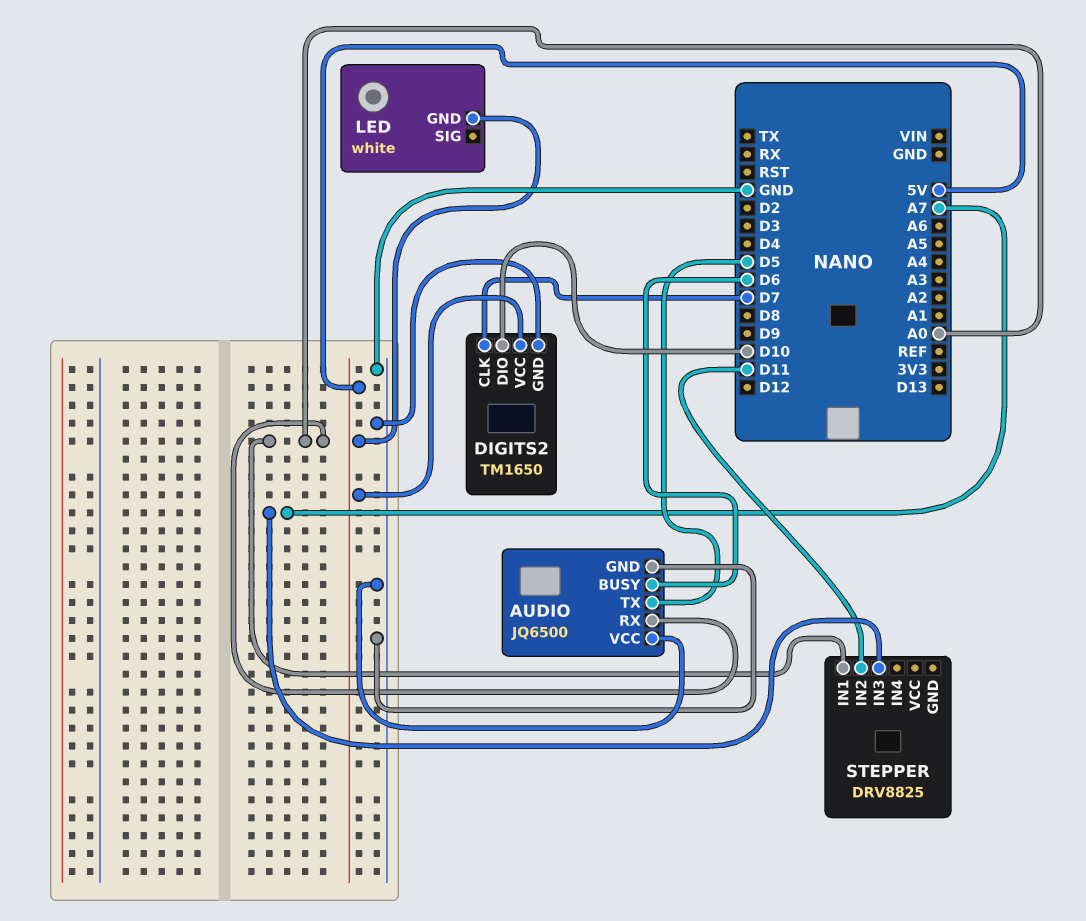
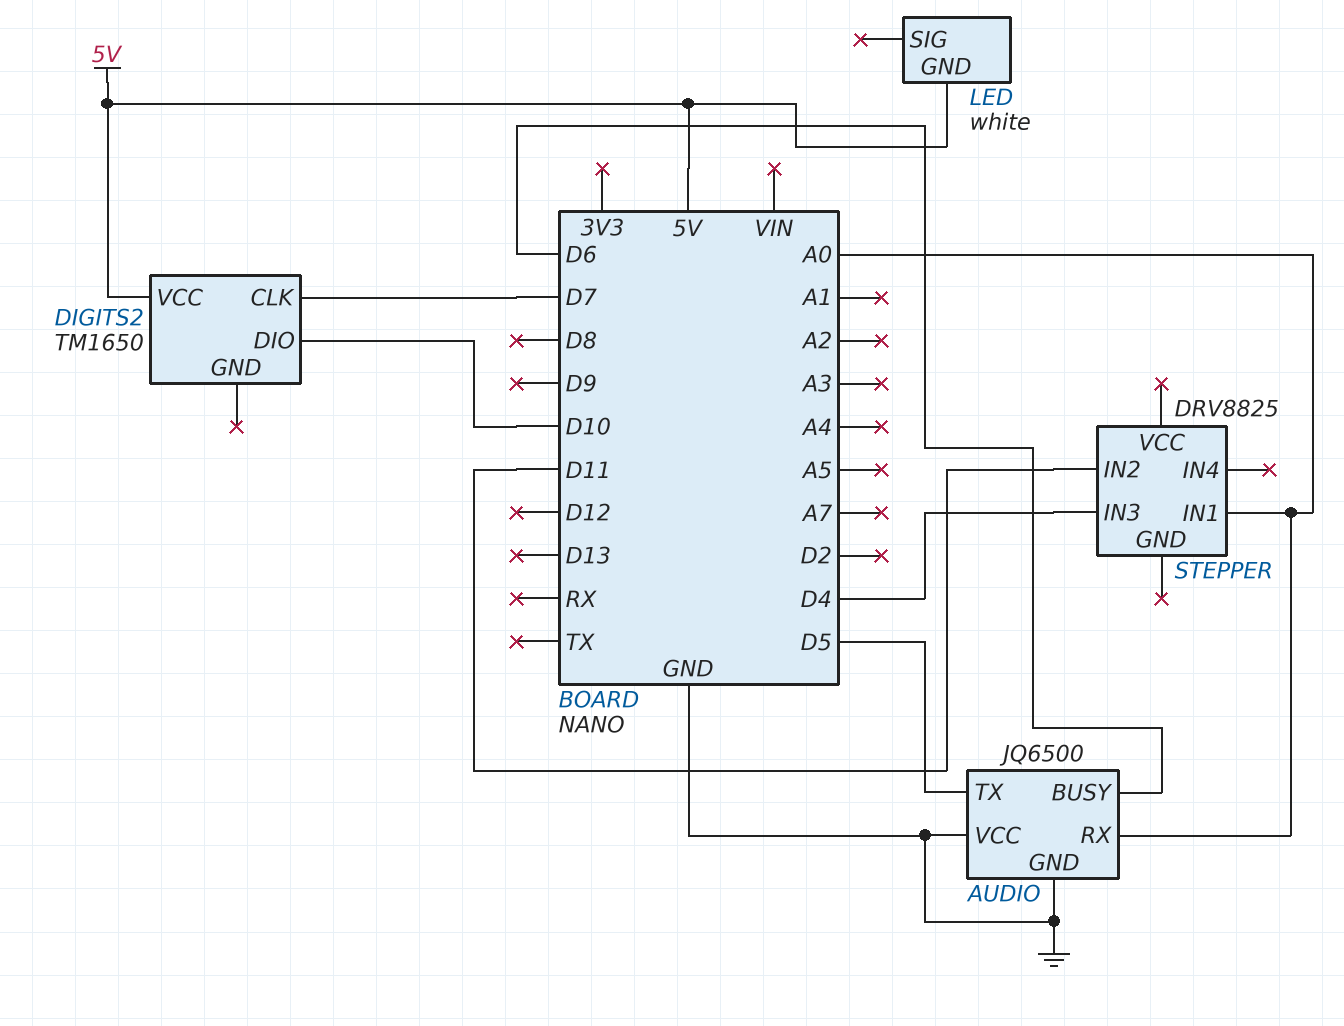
DIGITS2 pin GND: GND -> none
STEPPER pin IN3: A7 -> D4

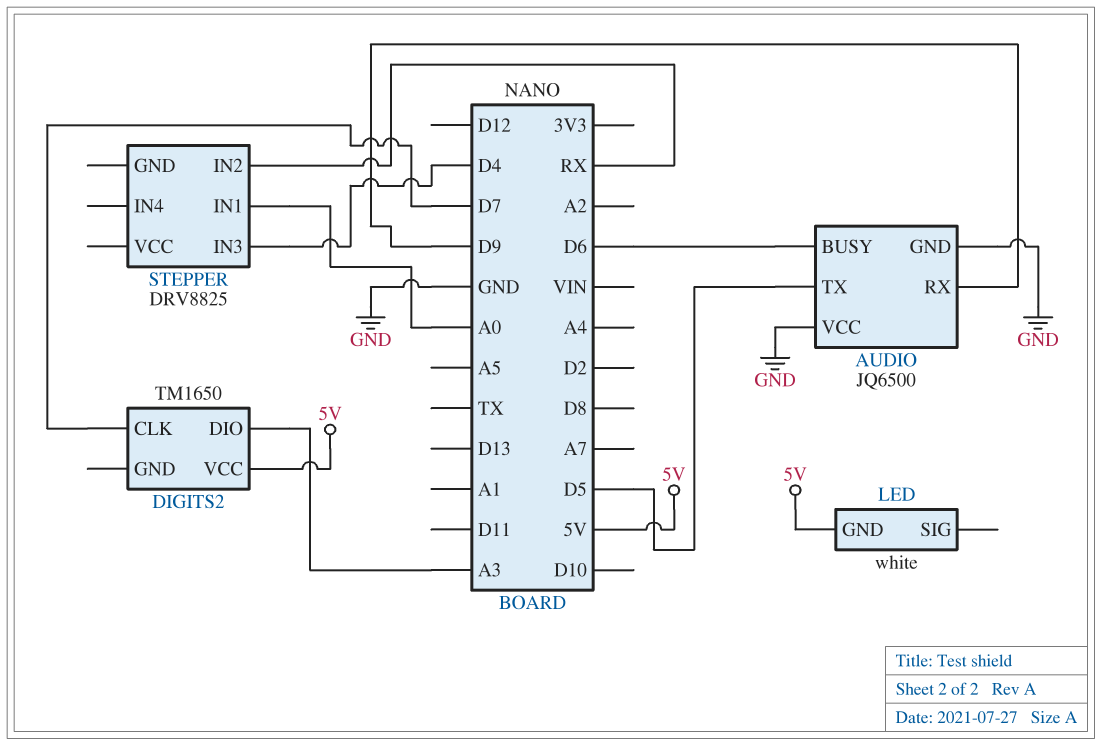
AUDIO pin RX: A0 -> D9
DIGITS2 pin DIO: D10 -> A3
STEPPER pin IN2: D11 -> RX

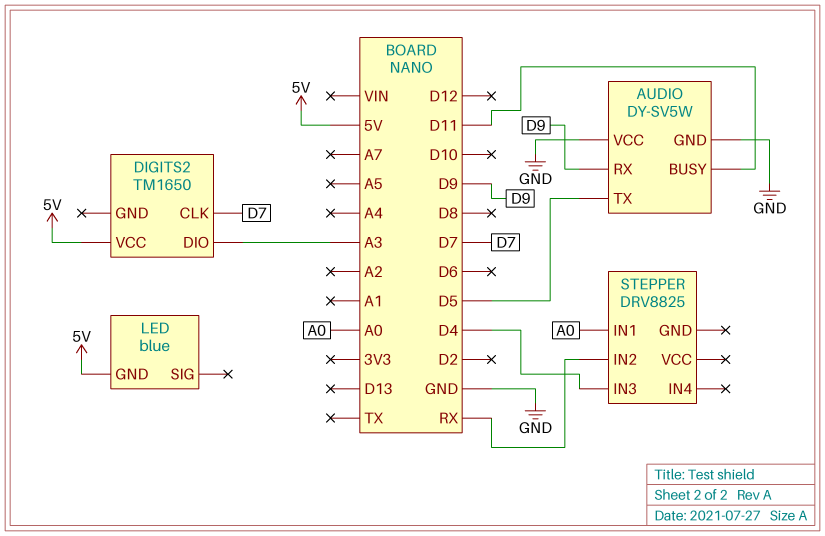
AUDIO: JQ6500 -> DY-SV5W
AUDIO pin BUSY: D6 -> D11
LED: white -> blue

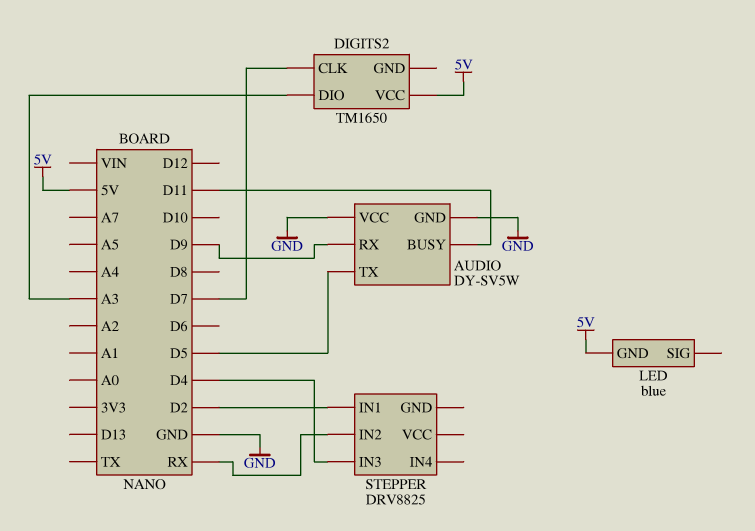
STEPPER pin IN1: A0 -> D2

